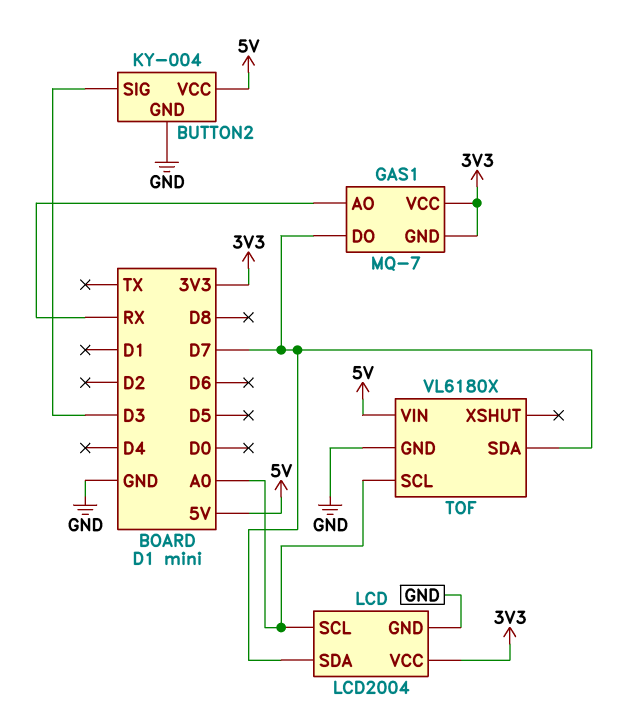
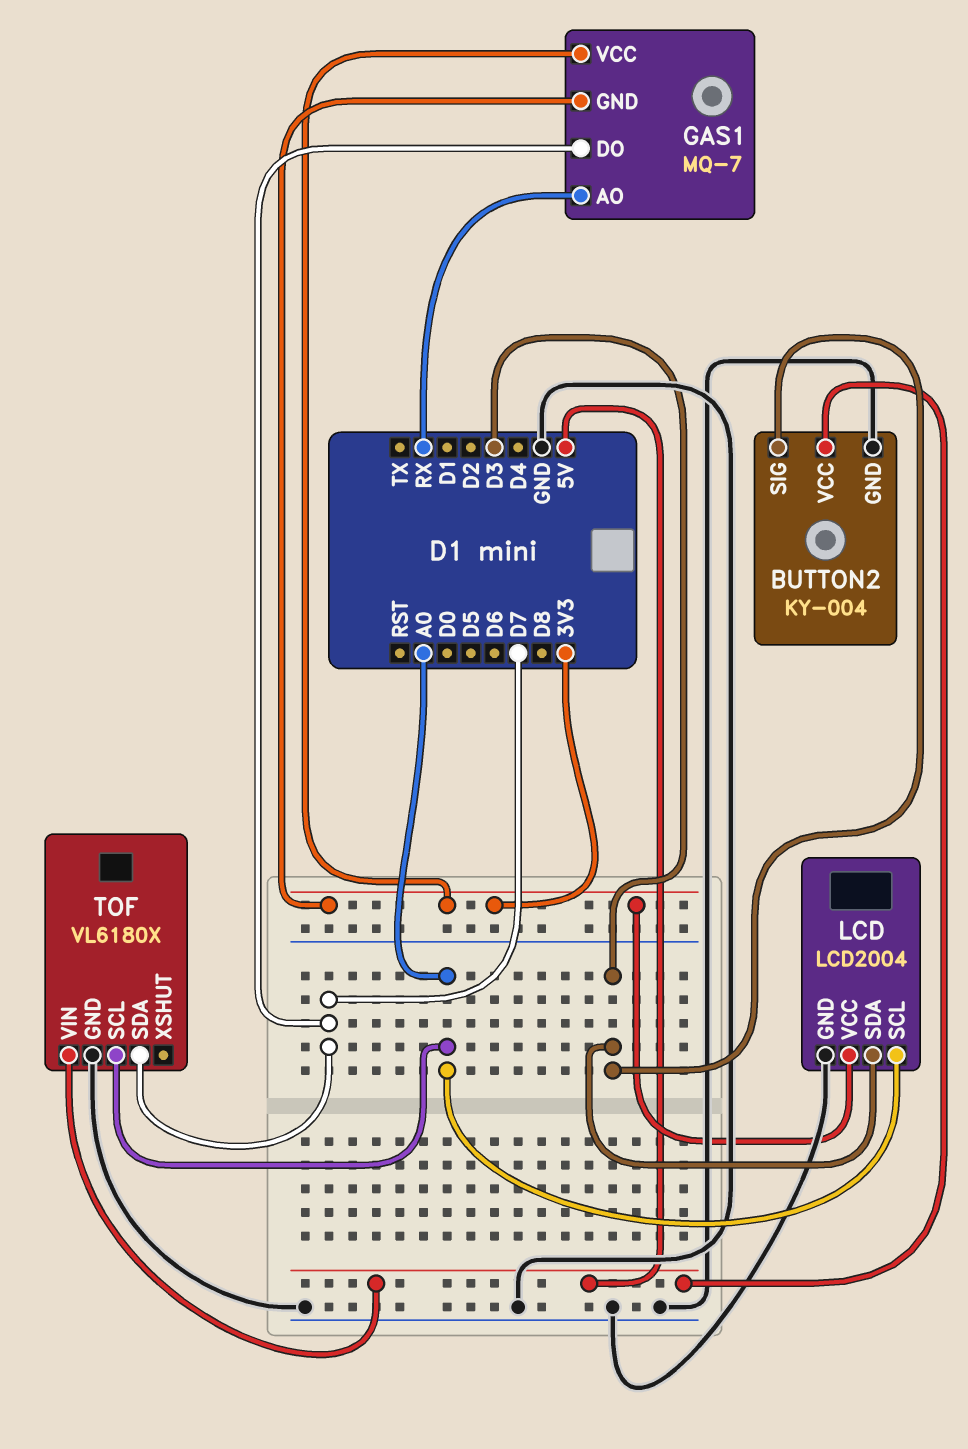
LCD pin SDA: D7 -> D3

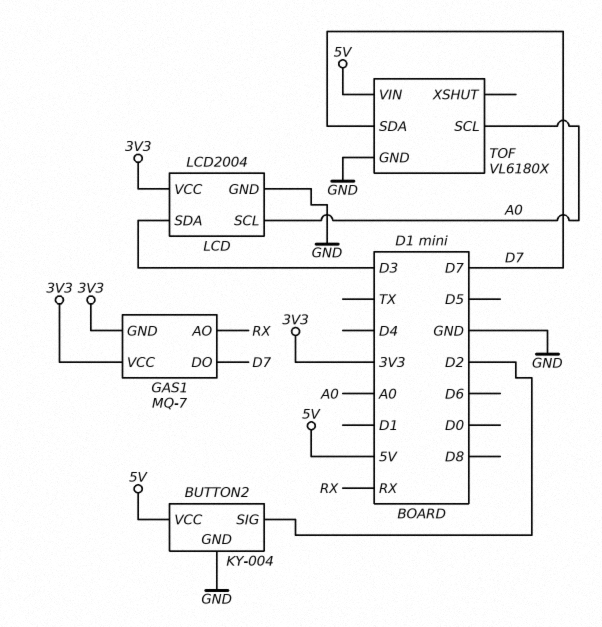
BUTTON2 pin SIG: D3 -> D2

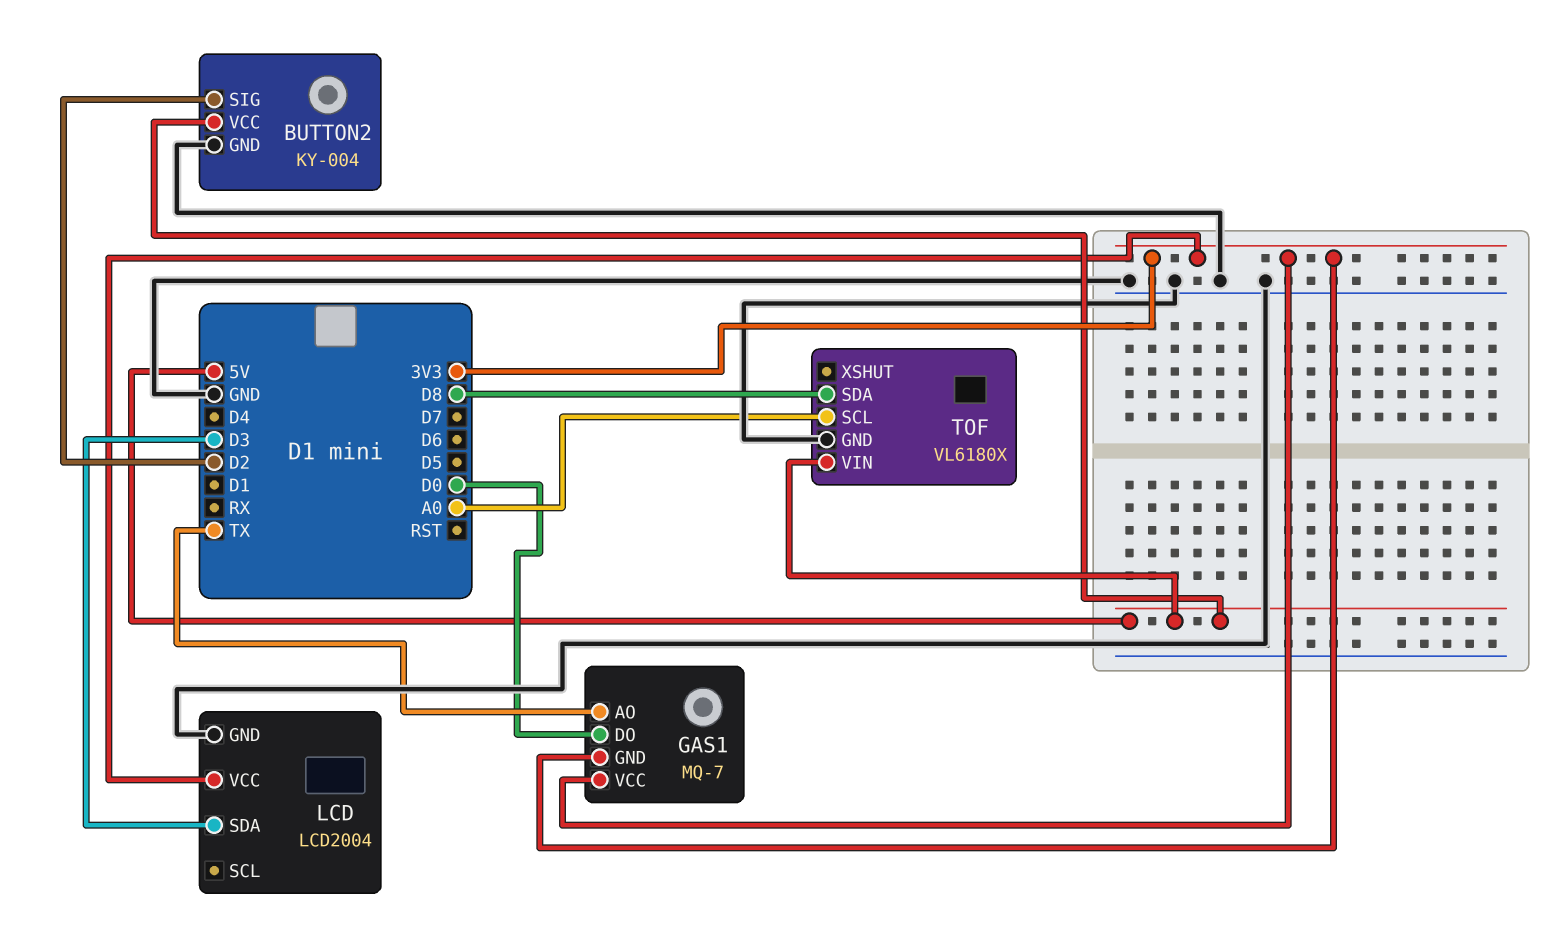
GAS1 pin AO: RX -> TX
GAS1 pin DO: D7 -> D0
LCD pin SCL: A0 -> none
TOF pin SDA: D7 -> D8

